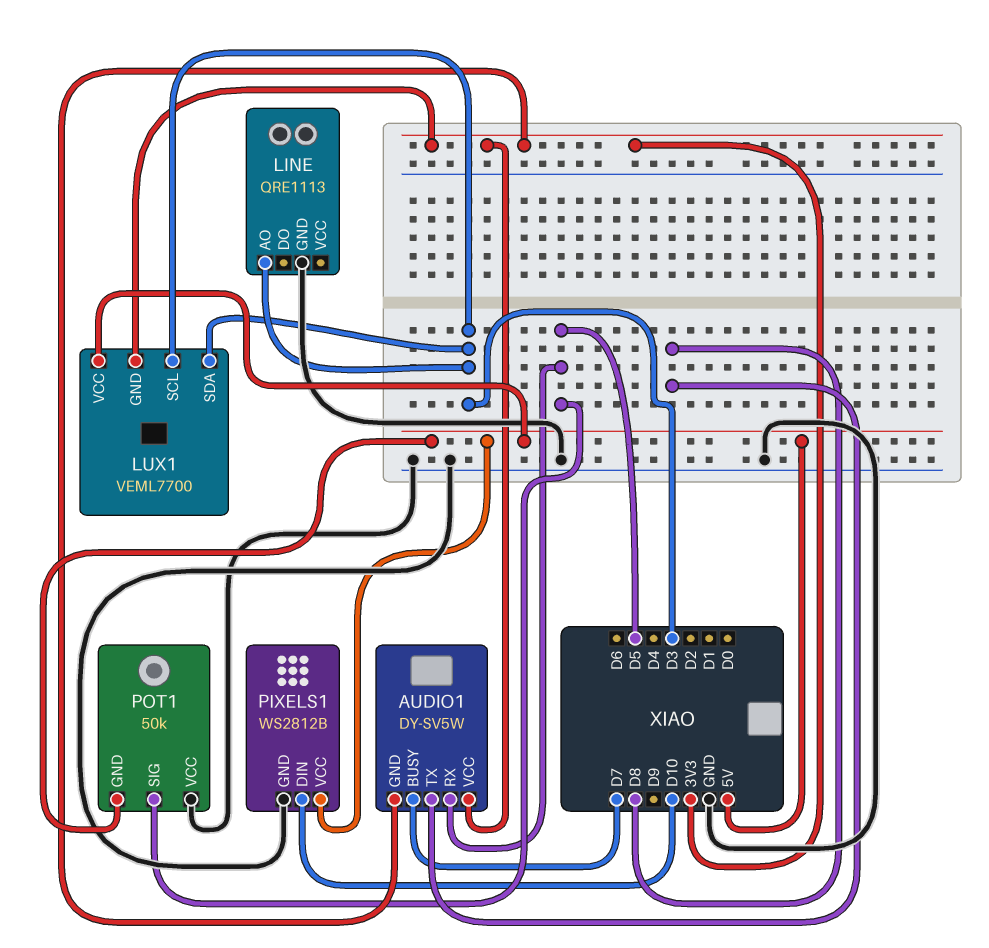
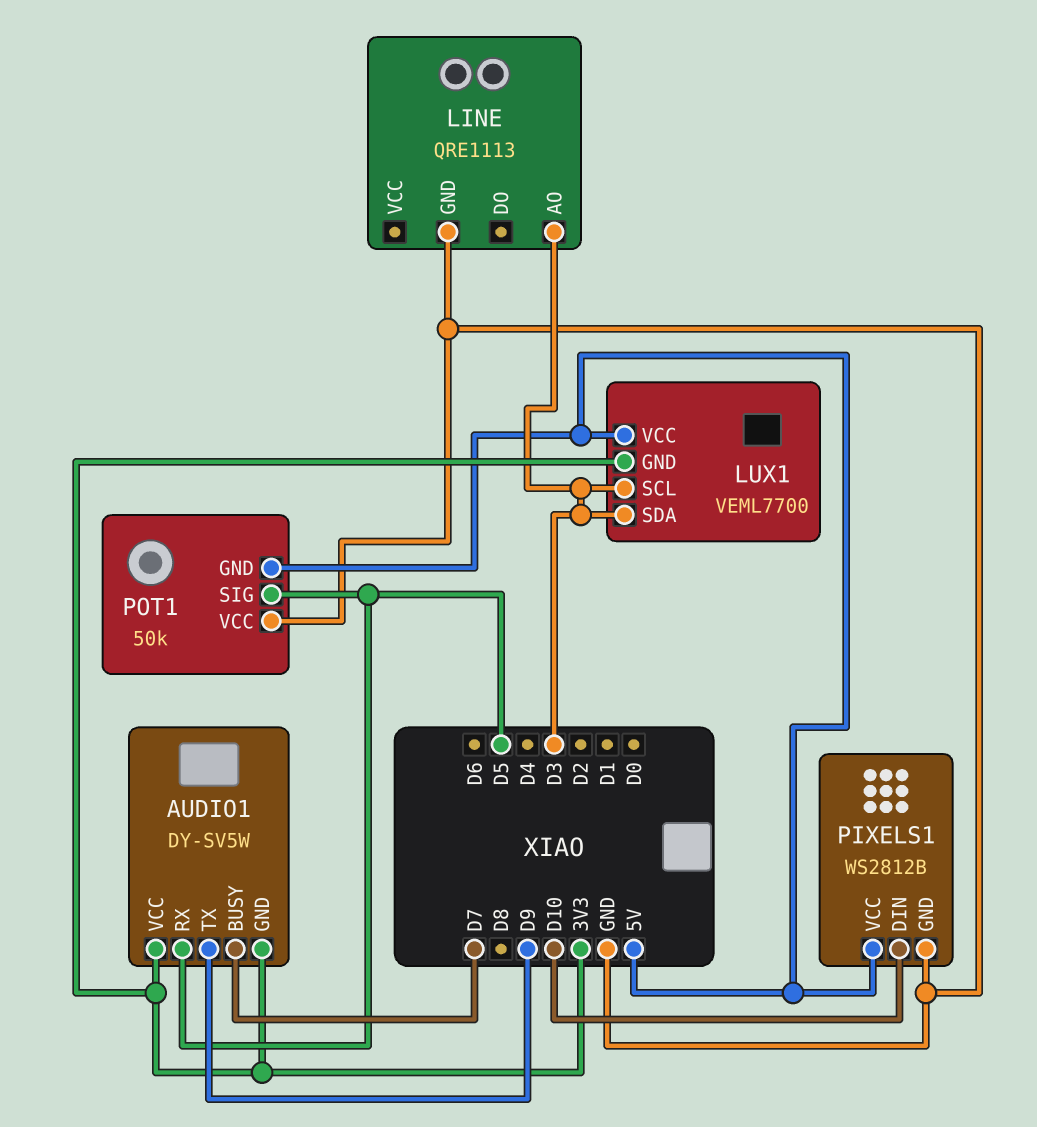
AUDIO1 pin TX: D8 -> D9

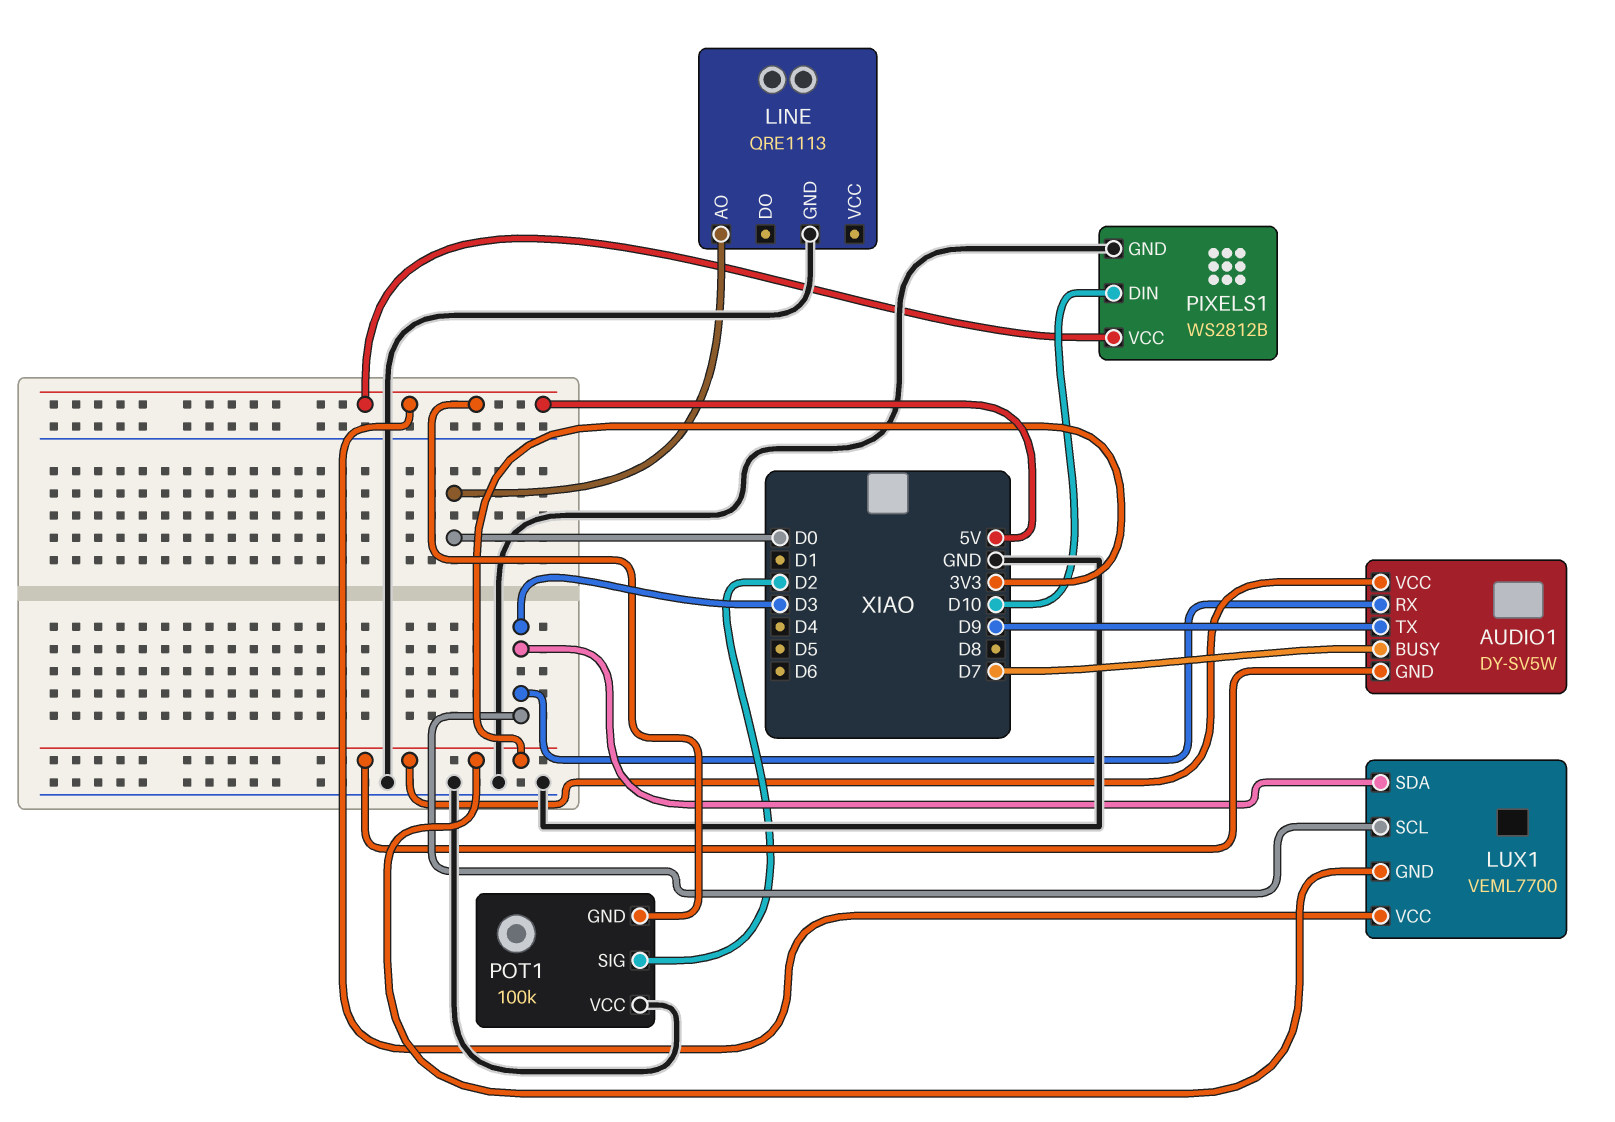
AUDIO1 pin RX: D5 -> D3
LINE pin AO: D3 -> D0
POT1: 50k -> 100k
POT1 pin SIG: D5 -> D2

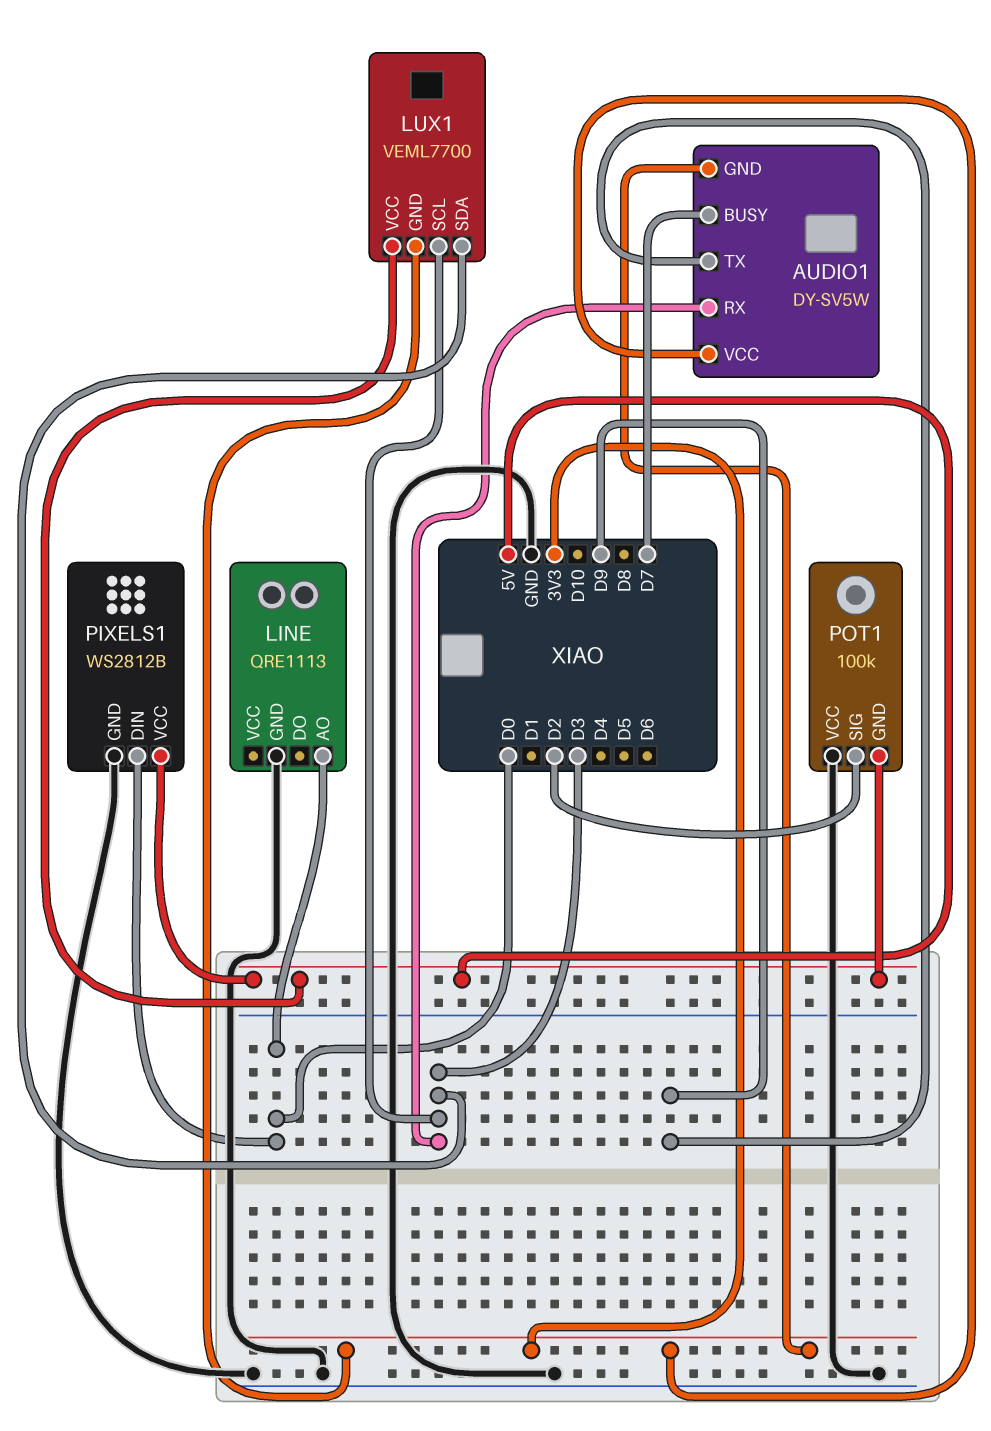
PIXELS1 pin DIN: D10 -> D0

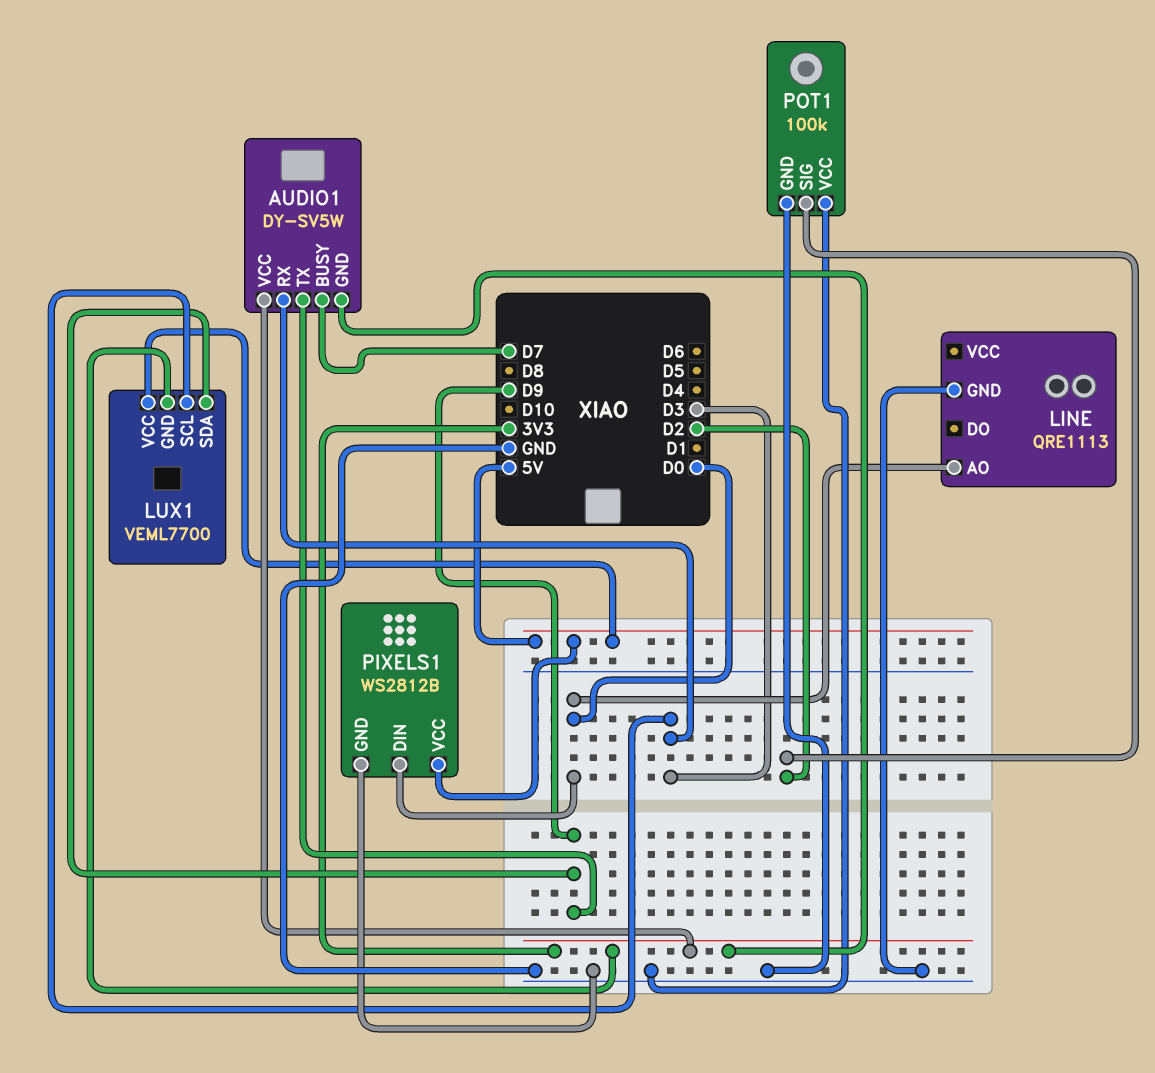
LUX1 pin SDA: D3 -> D9
POT1 pin GND: 5V -> GND

